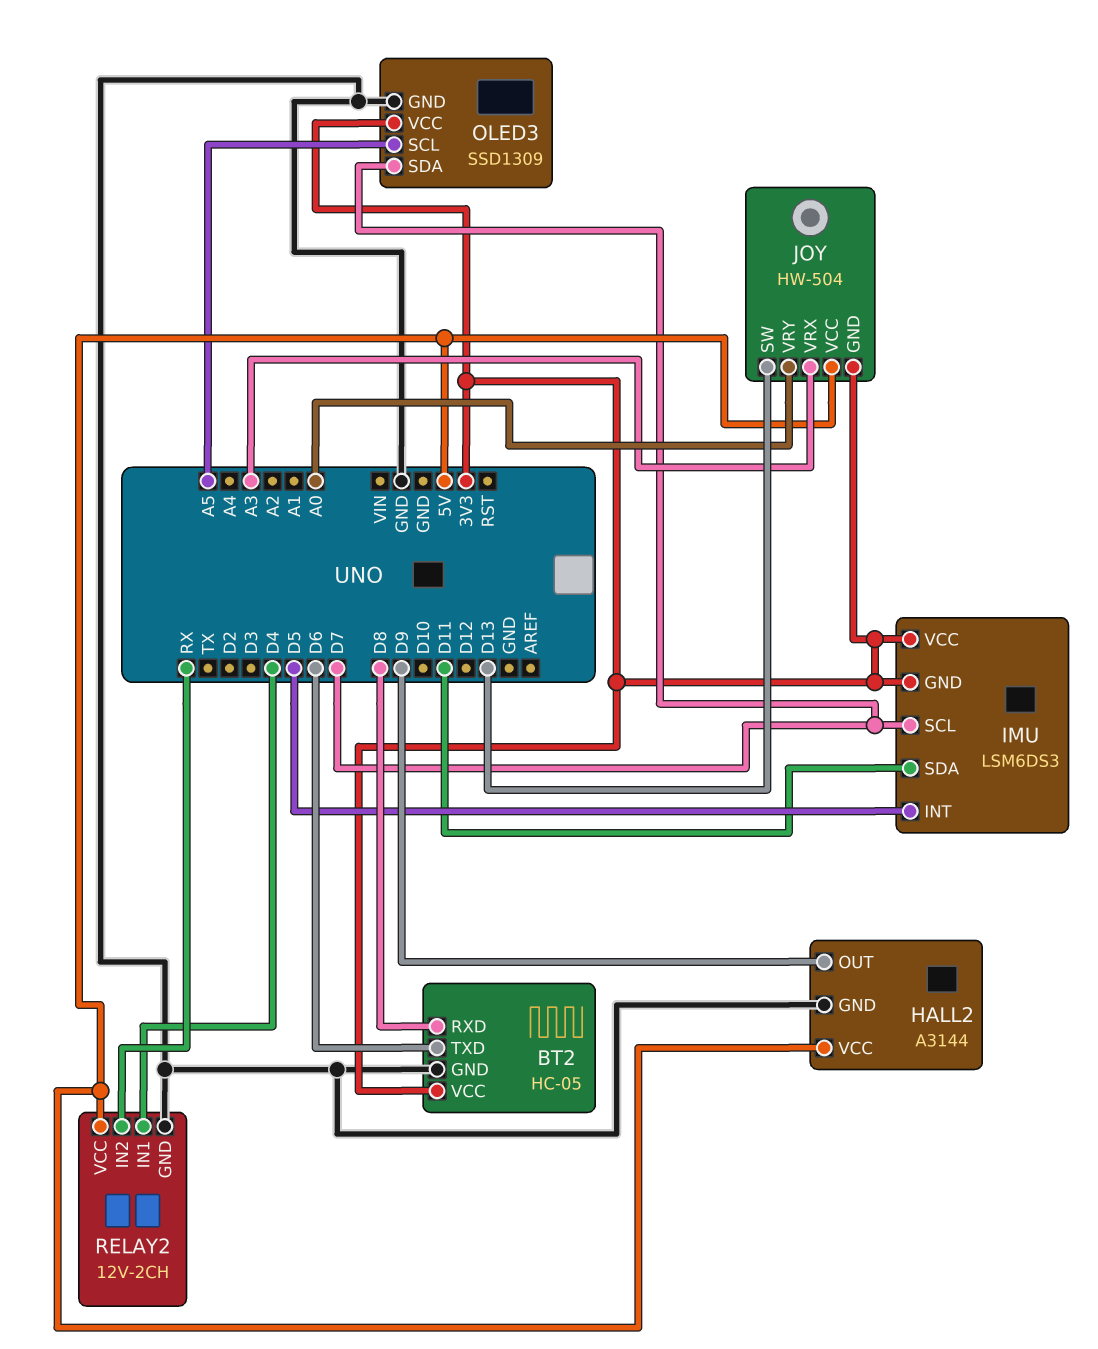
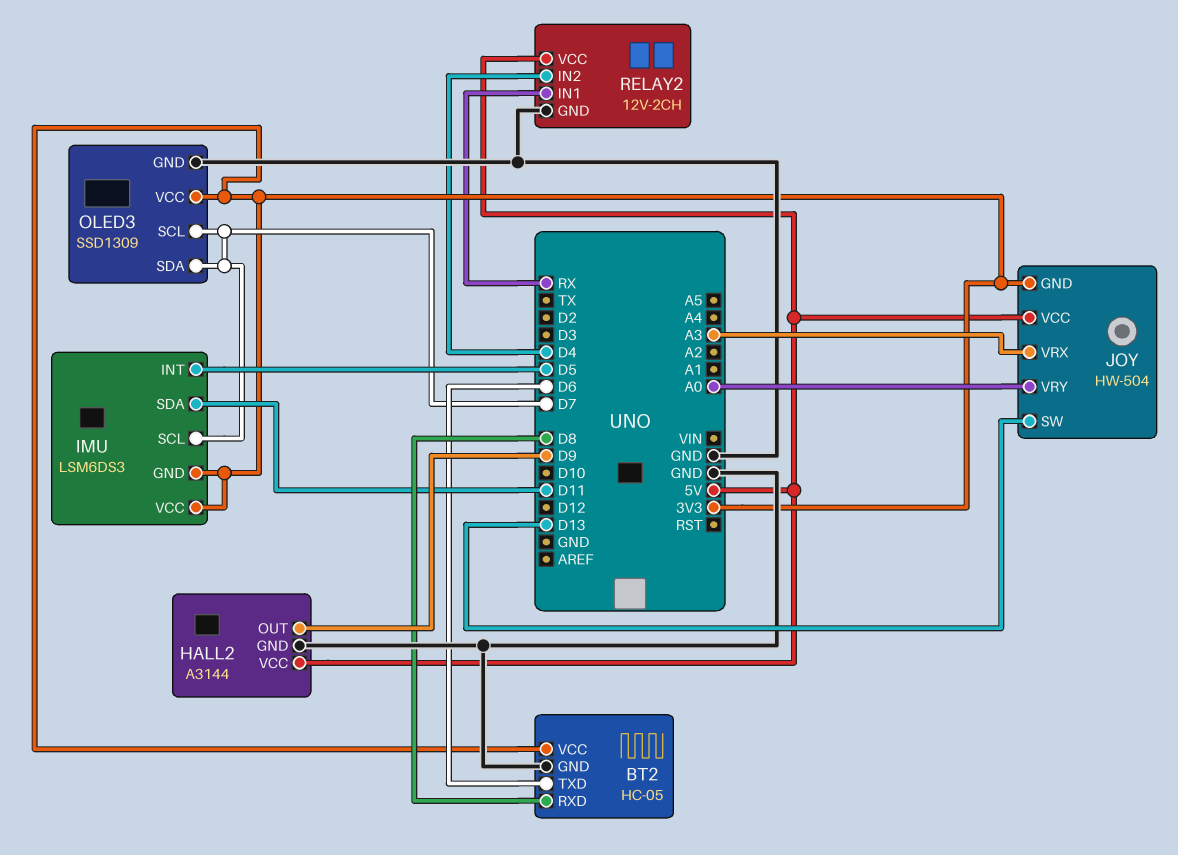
OLED3 pin SCL: A5 -> D7
RELAY2 pin IN1: D4 -> RX
RELAY2 pin IN2: RX -> D4

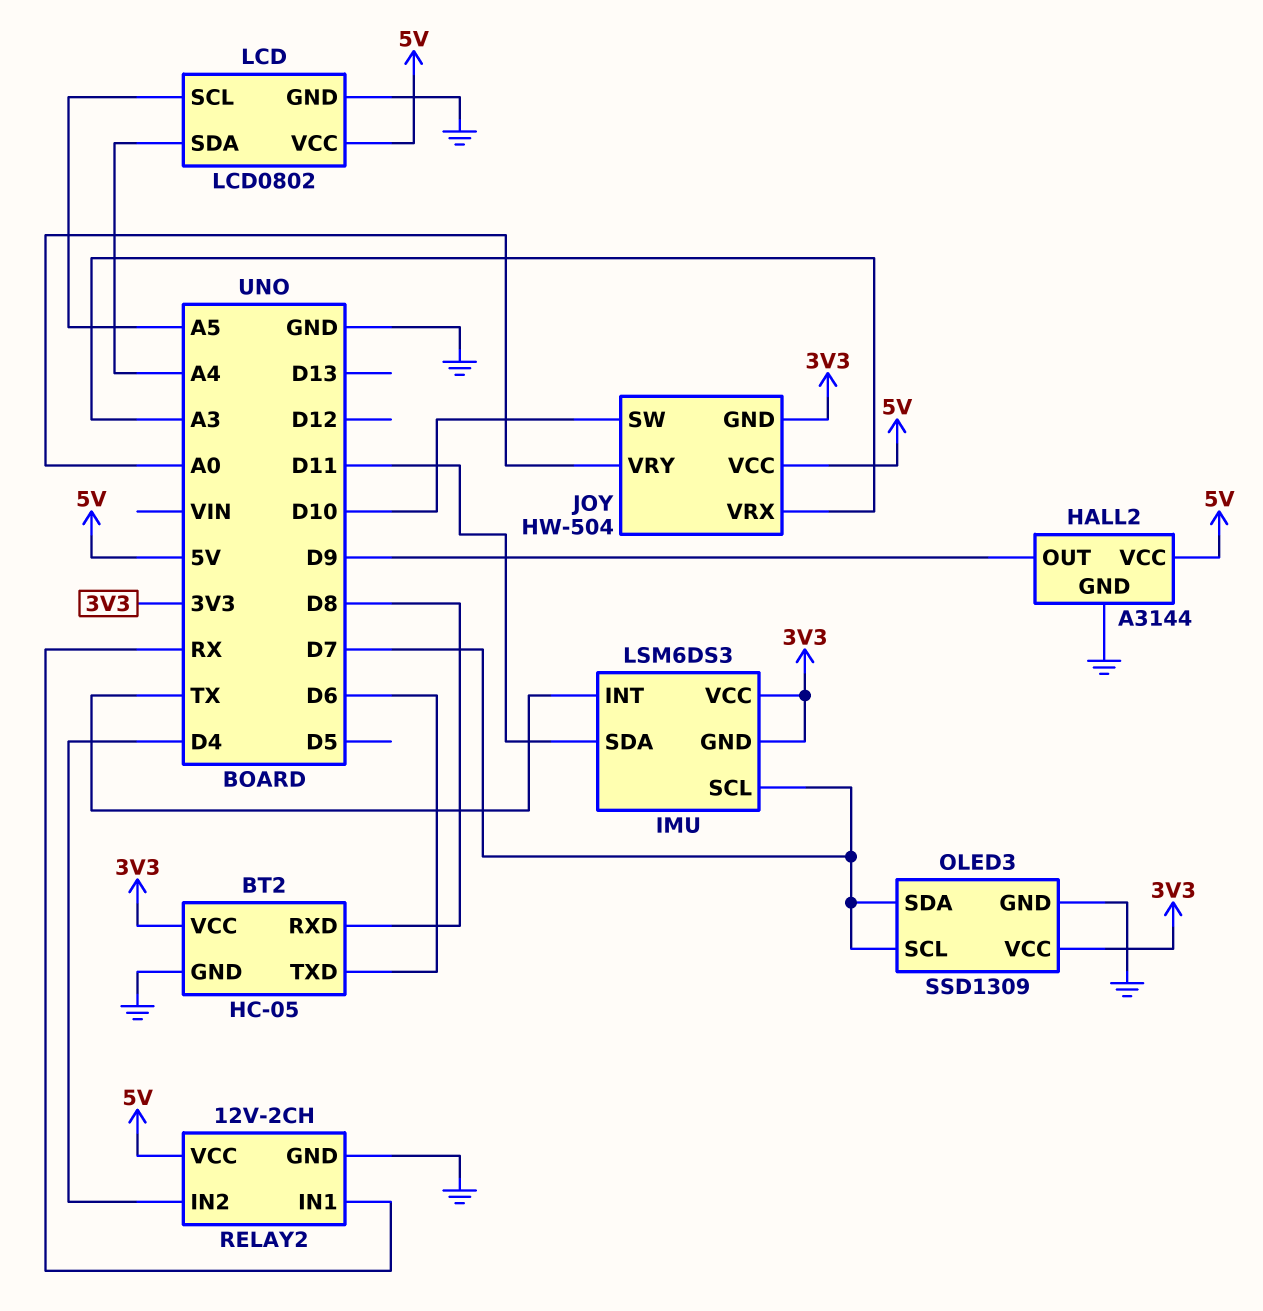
IMU pin INT: D5 -> TX
JOY pin SW: D13 -> D10
LCD: none -> LCD0802
LCD pin GND: none -> GND
LCD pin SCL: none -> A5
LCD pin SDA: none -> A4
LCD pin VCC: none -> 5V

